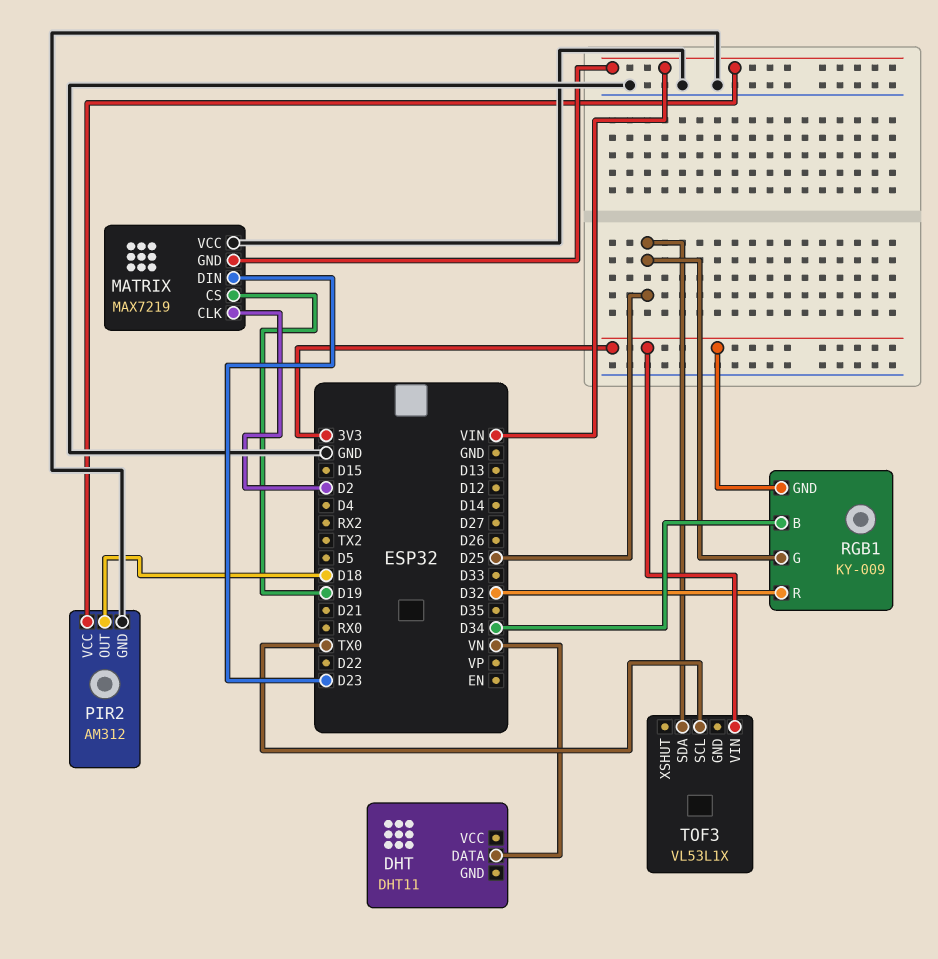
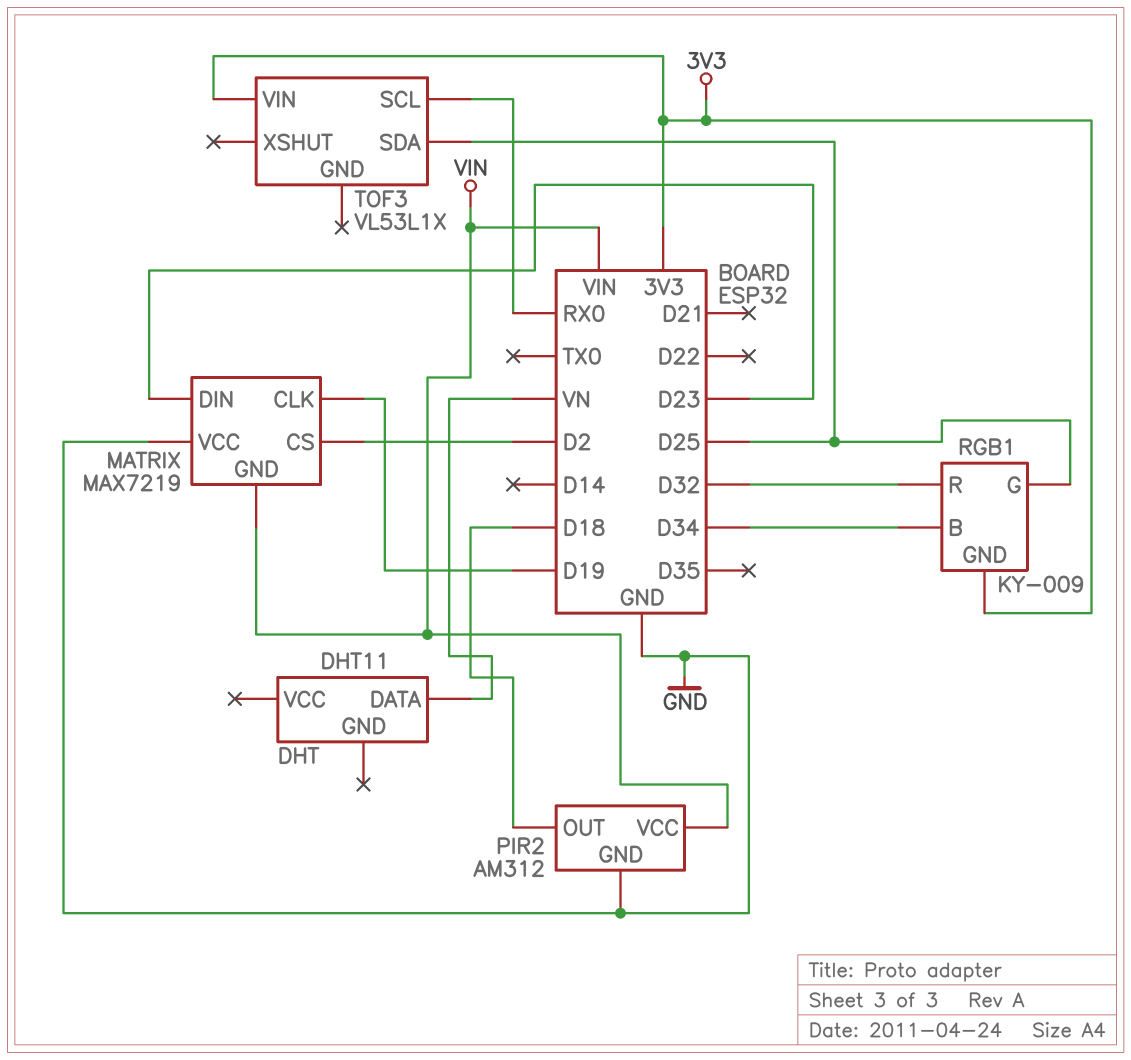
MATRIX pin CLK: D2 -> D19
MATRIX pin CS: D19 -> D2
TOF3 pin SCL: TX0 -> RX0

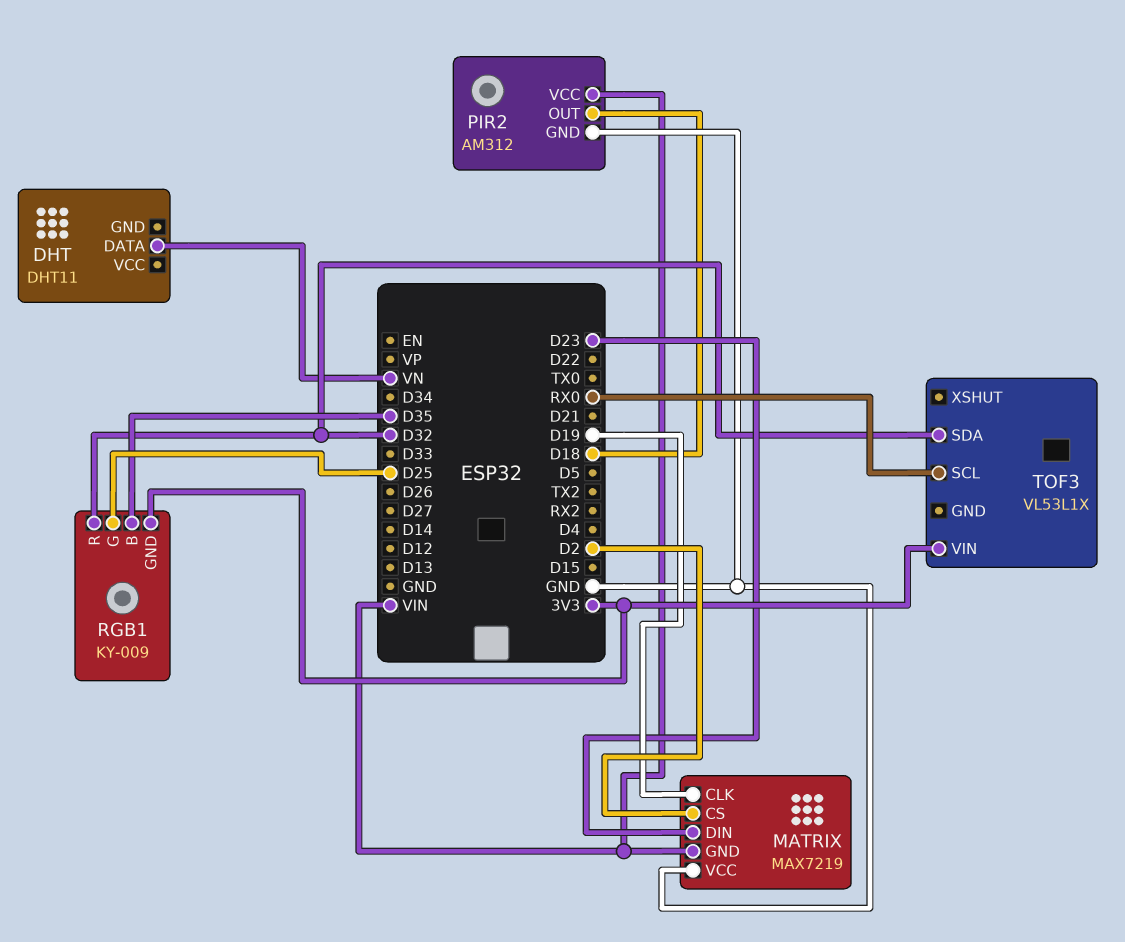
RGB1 pin B: D34 -> D35
TOF3 pin SDA: D25 -> D32

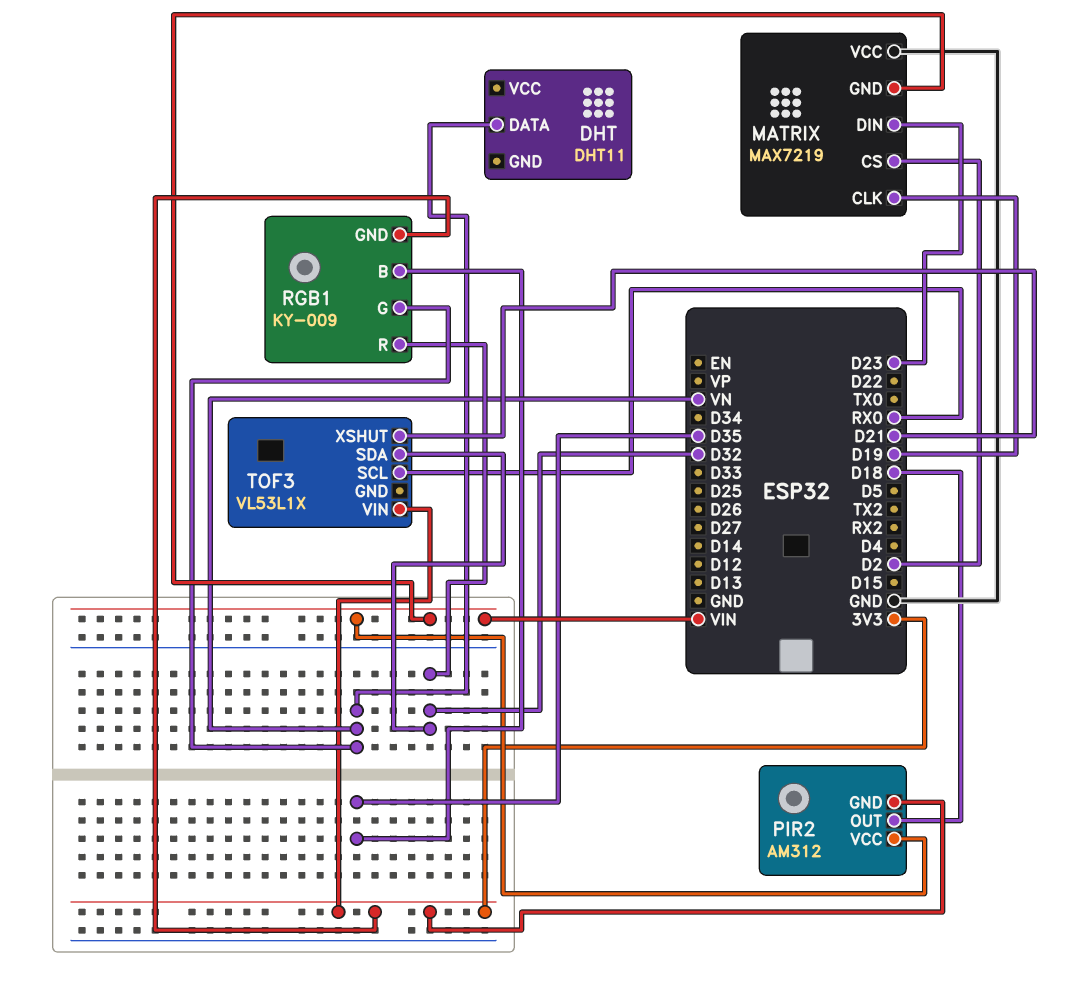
PIR2 pin GND: GND -> 3V3
RGB1 pin G: D25 -> VN
TOF3 pin XSHUT: none -> D21

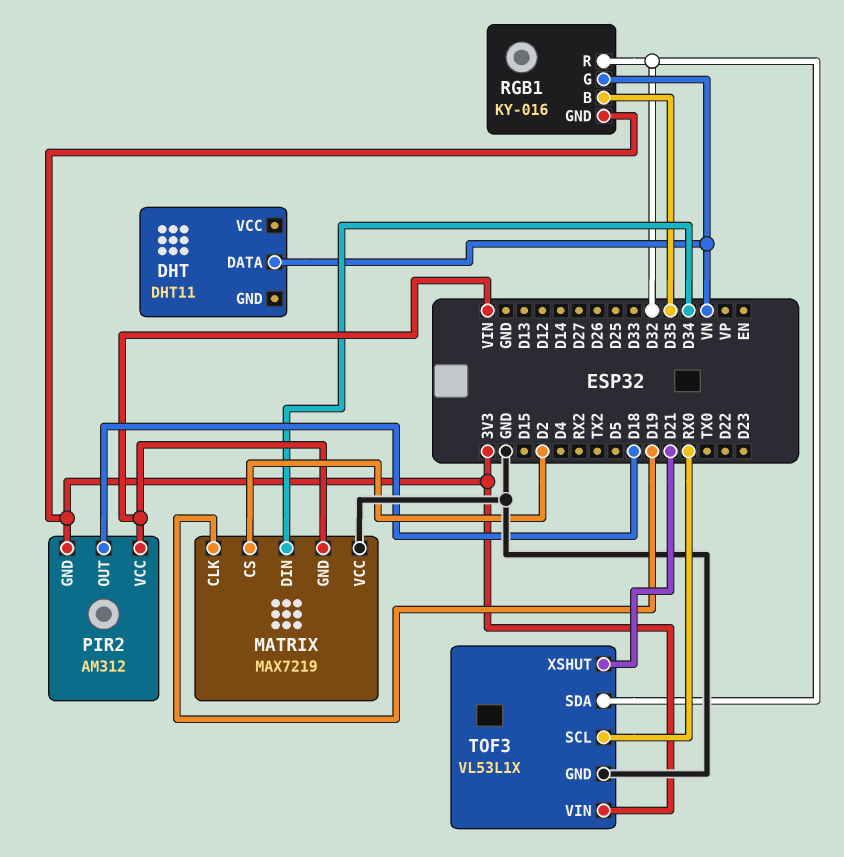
MATRIX pin DIN: D23 -> D34
RGB1: KY-009 -> KY-016
TOF3 pin GND: none -> GND

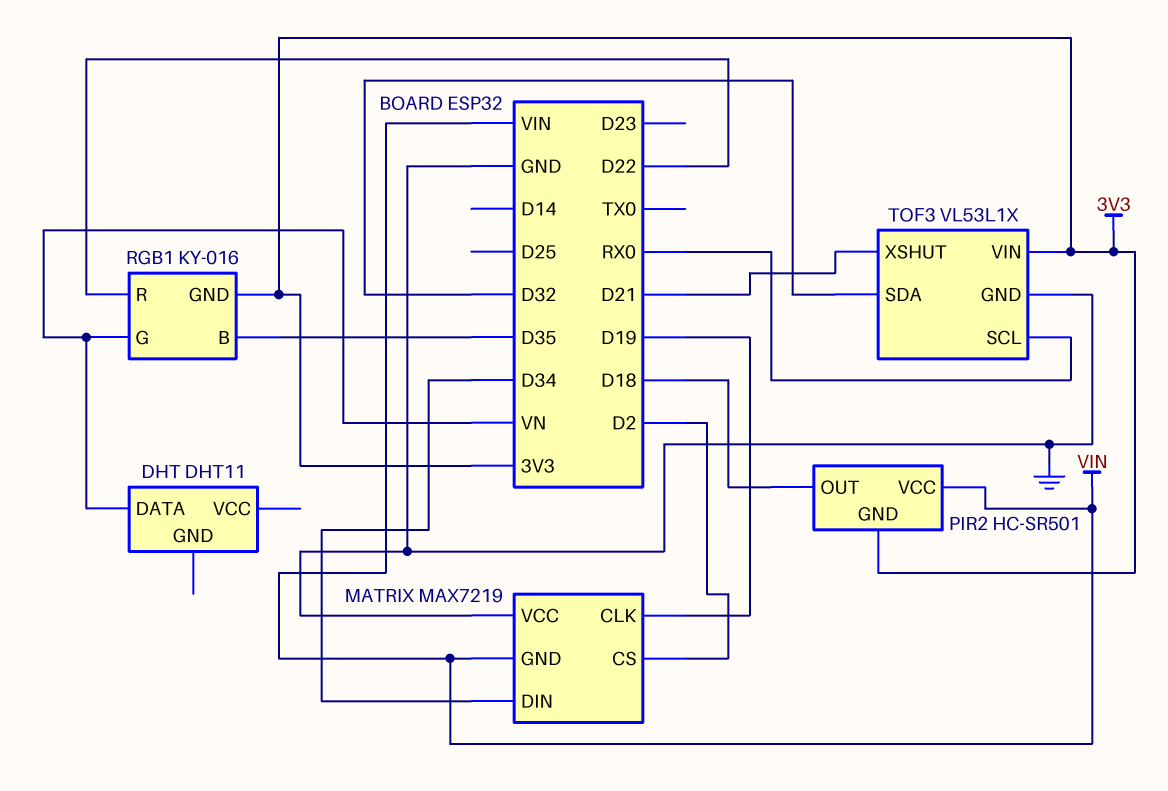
PIR2: AM312 -> HC-SR501
RGB1 pin R: D32 -> D22

